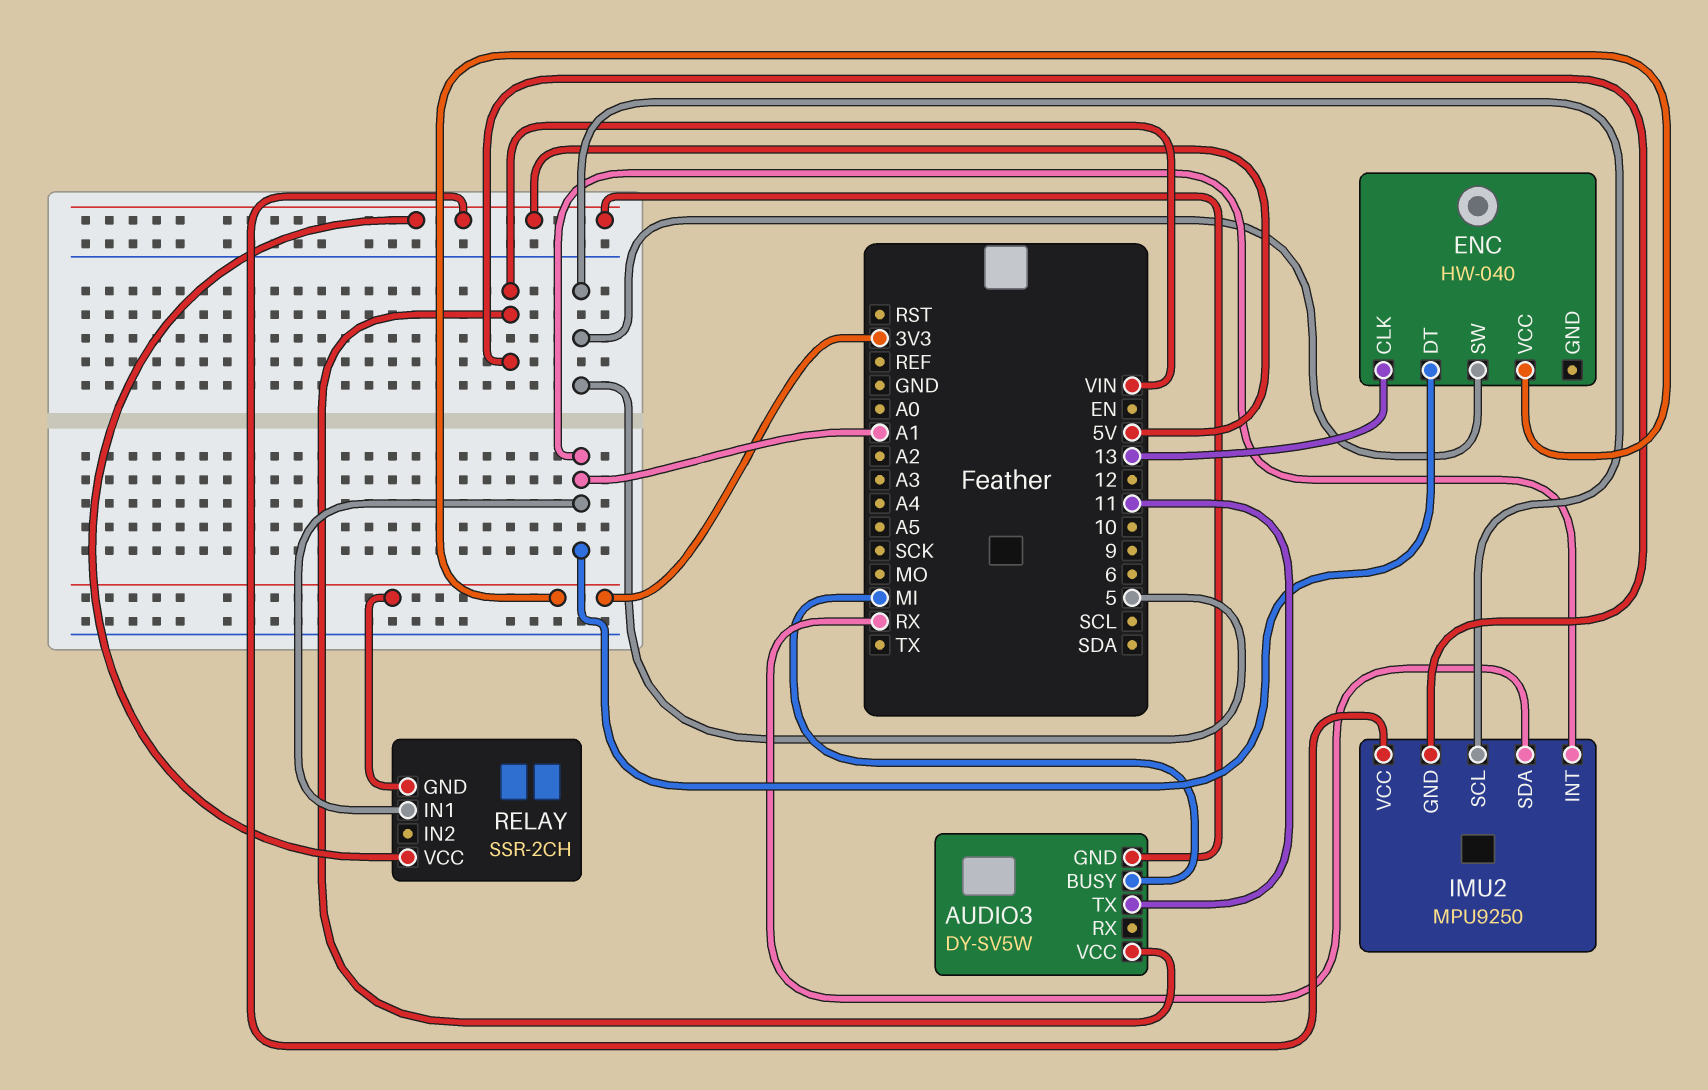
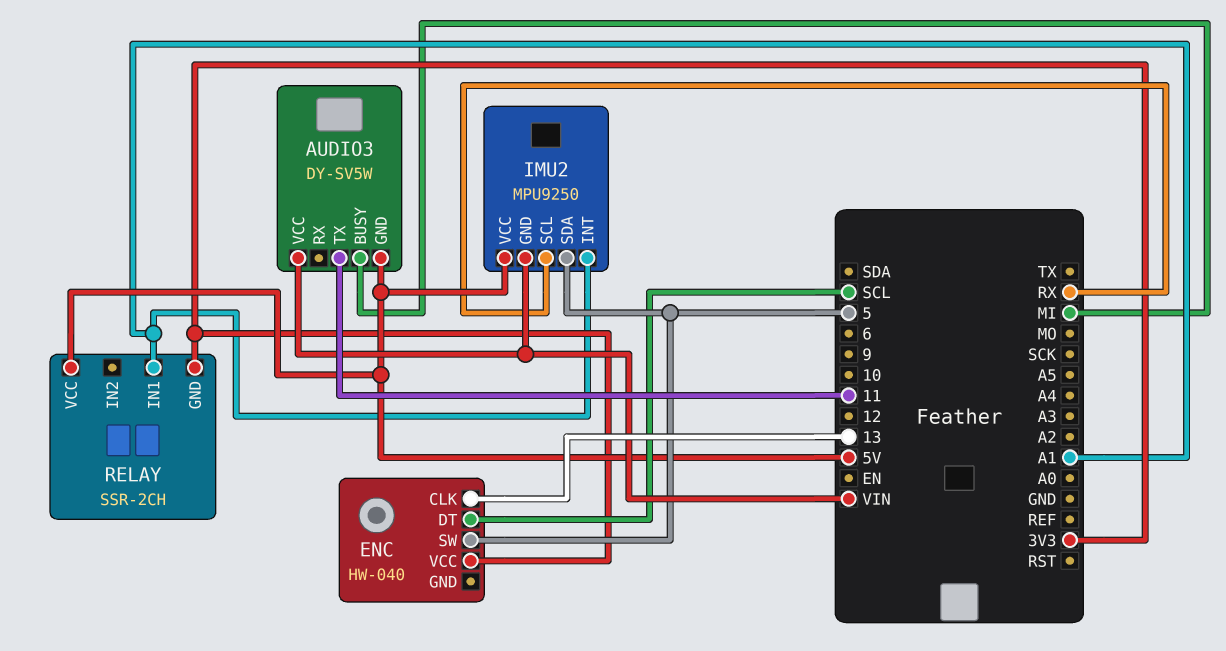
ENC pin DT: A1 -> SCL
IMU2 pin SCL: 5 -> RX
IMU2 pin SDA: RX -> 5

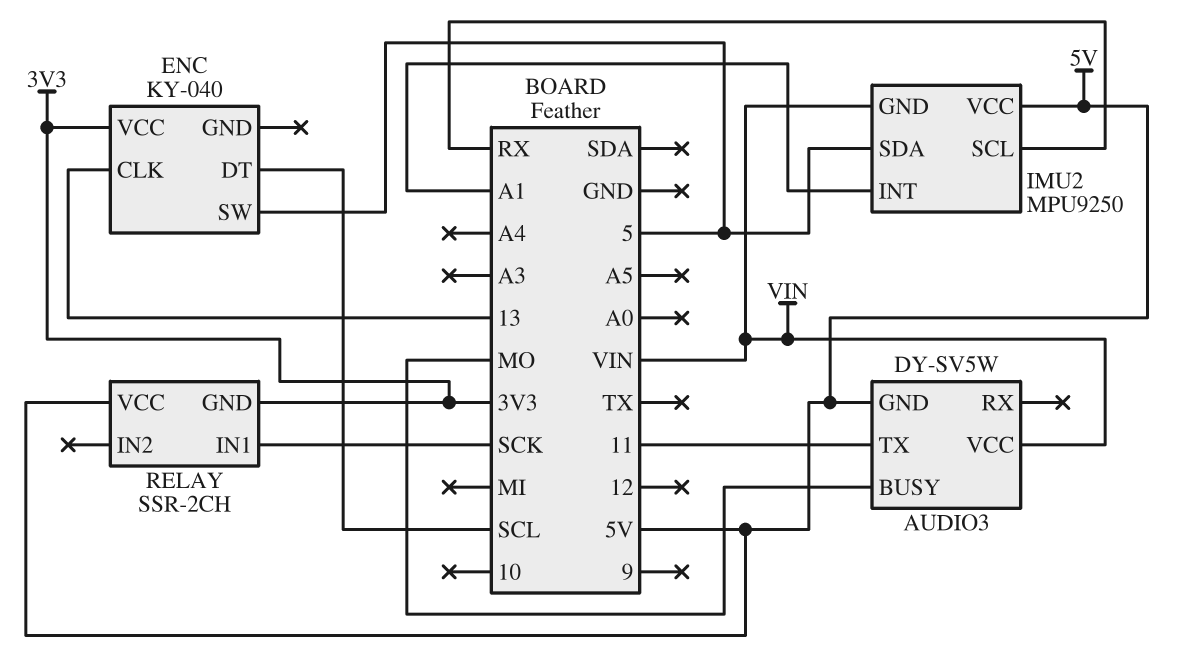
AUDIO3 pin BUSY: MI -> MO
ENC: HW-040 -> KY-040
RELAY pin IN1: A1 -> SCK

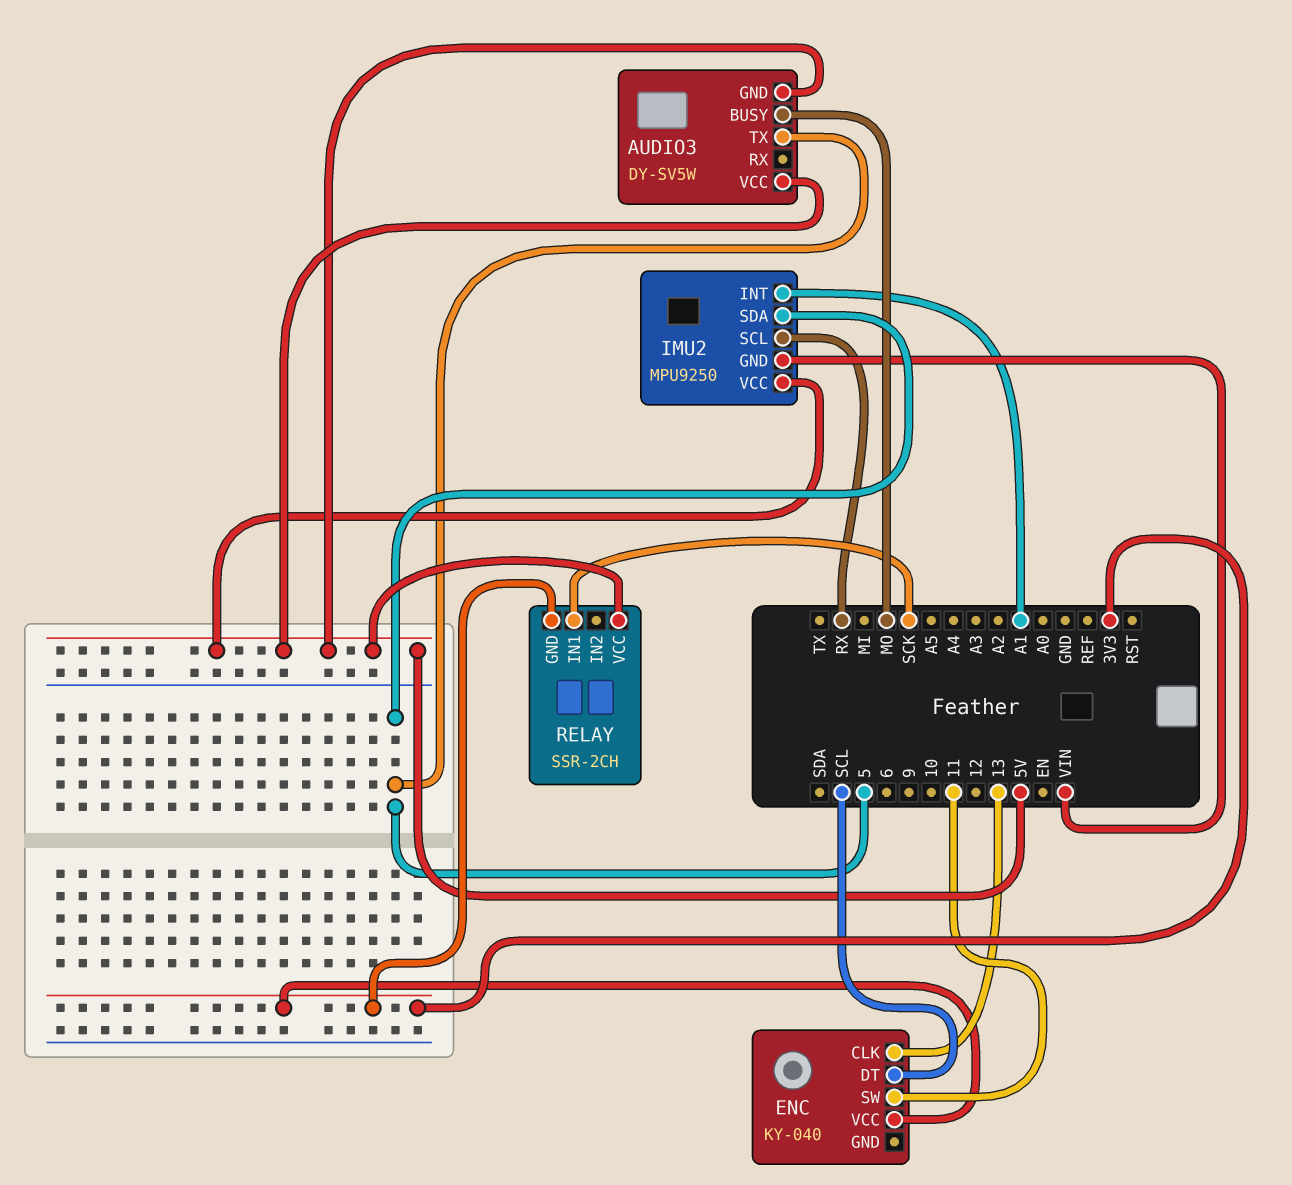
AUDIO3 pin TX: 11 -> 5
AUDIO3 pin VCC: VIN -> 5V
ENC pin SW: 5 -> 11

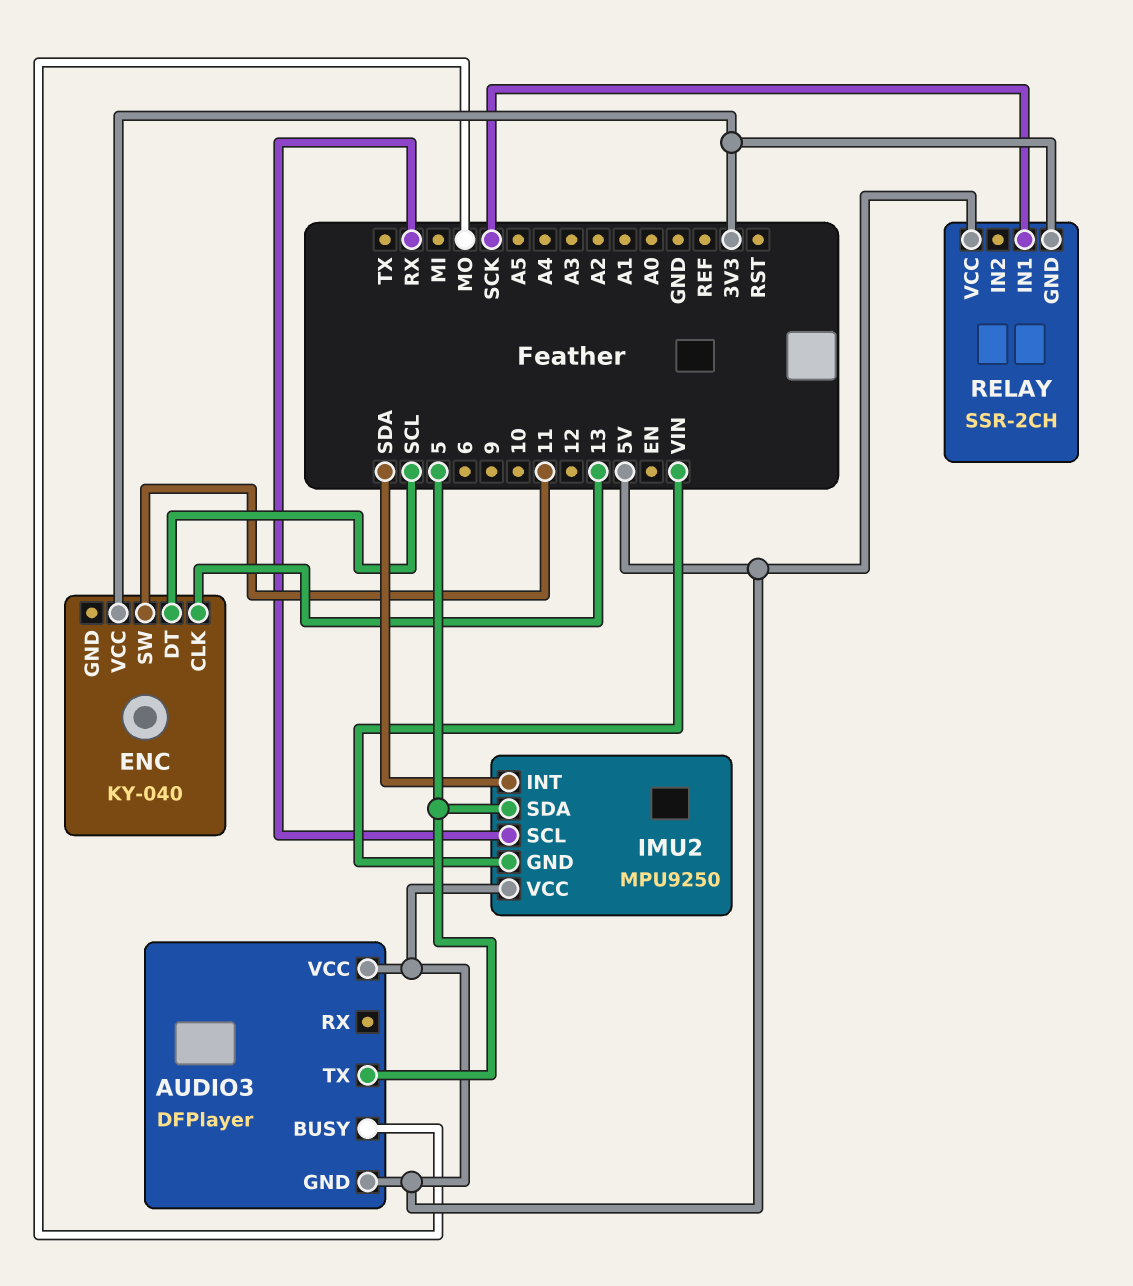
AUDIO3: DY-SV5W -> DFPlayer
IMU2 pin INT: A1 -> SDA

